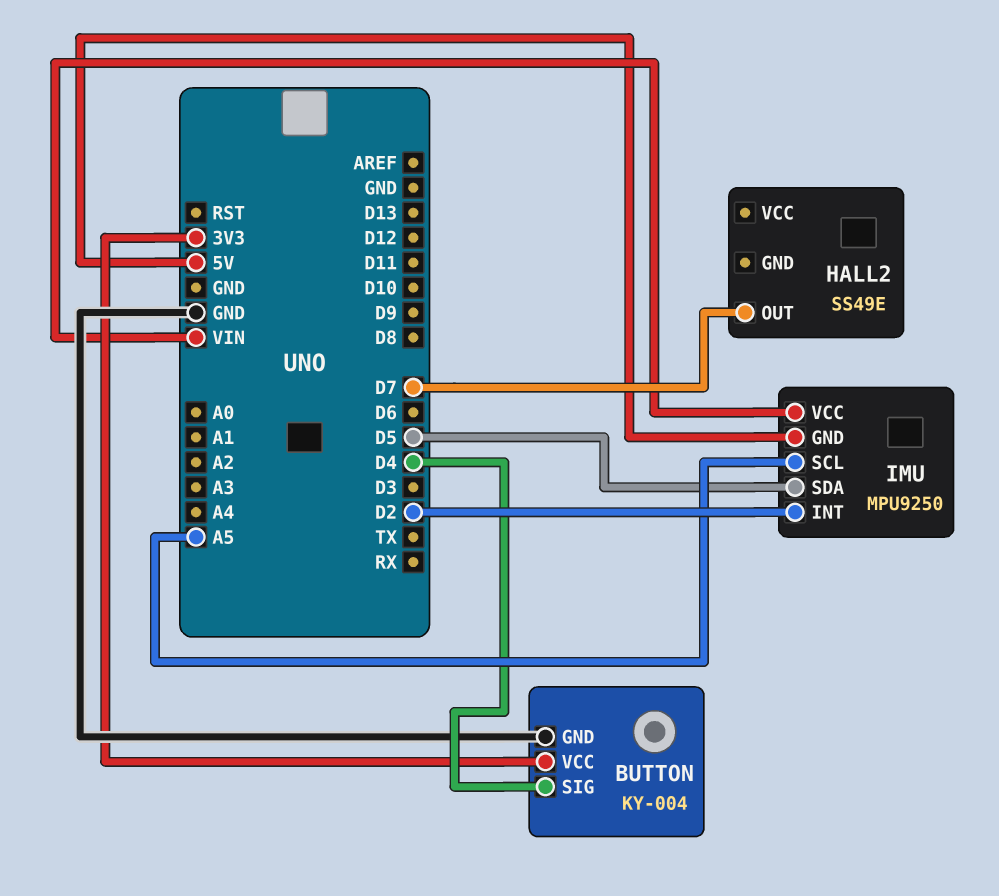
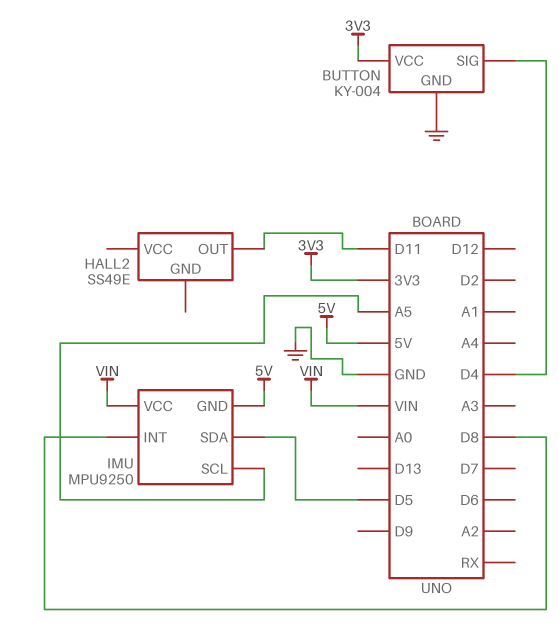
HALL2 pin OUT: D7 -> D11
IMU pin INT: D2 -> D8

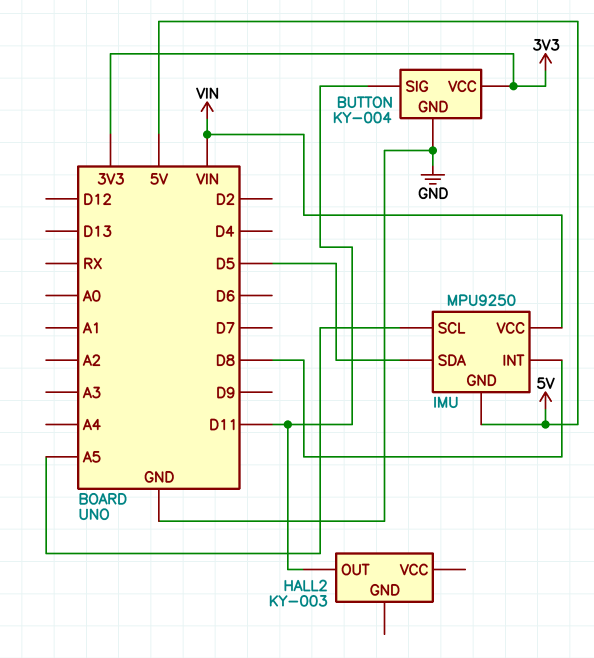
BUTTON pin SIG: D4 -> D11
HALL2: SS49E -> KY-003

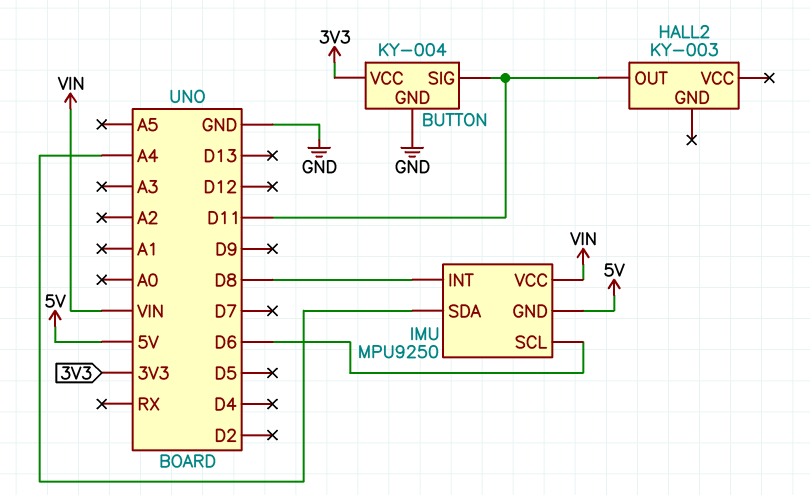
IMU pin SCL: A5 -> D6
IMU pin SDA: D5 -> A4

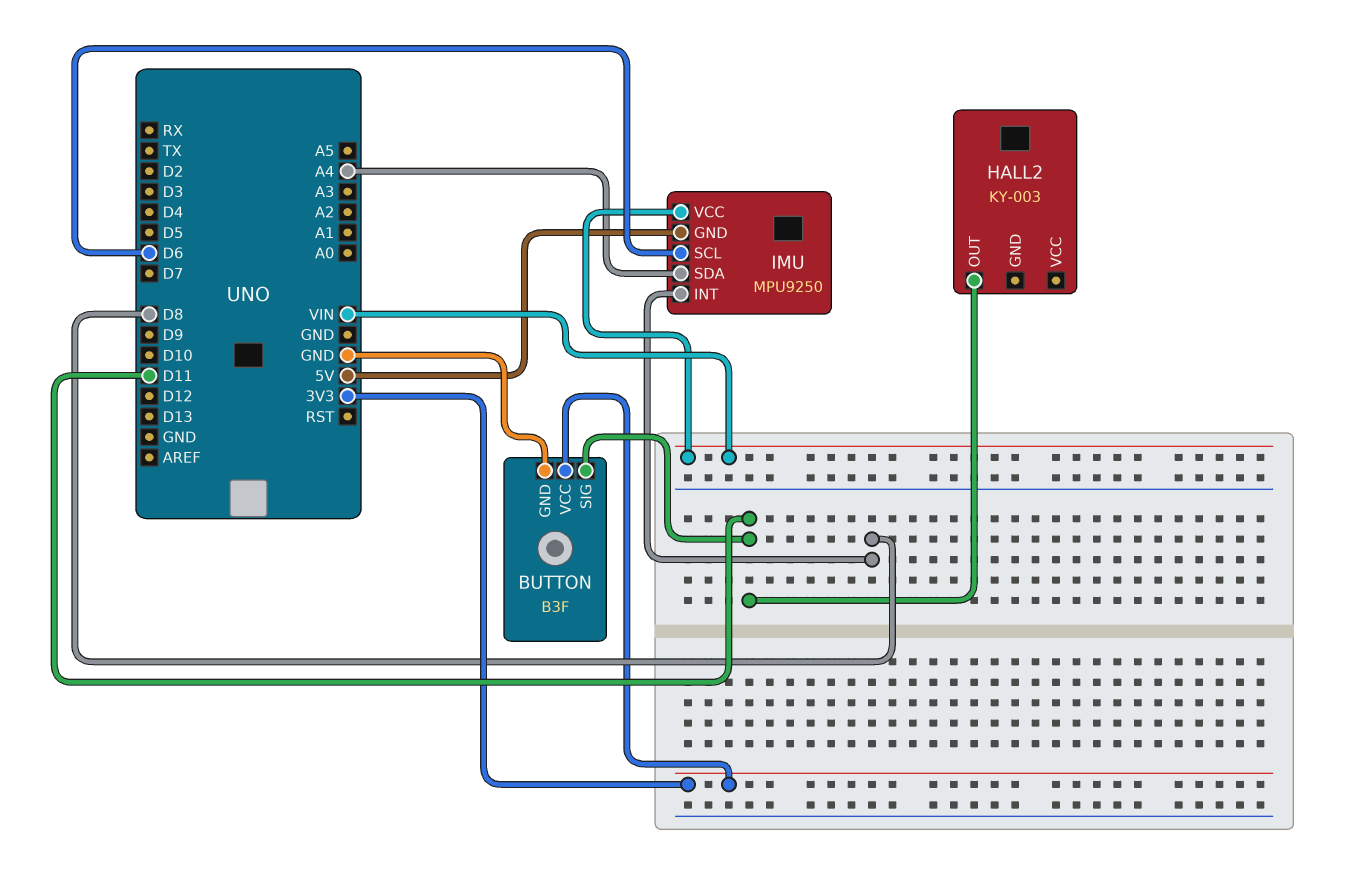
BUTTON: KY-004 -> B3F

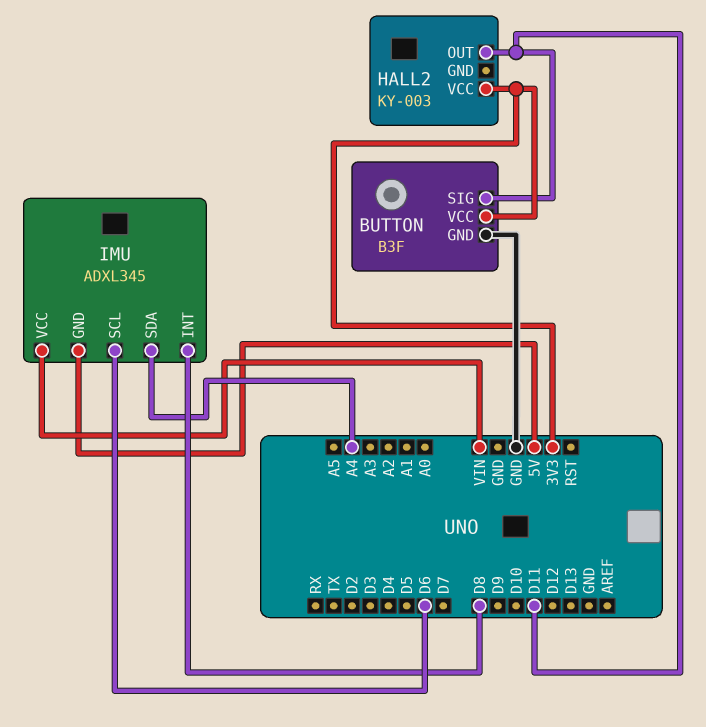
HALL2 pin VCC: none -> 3V3
IMU: MPU9250 -> ADXL345

